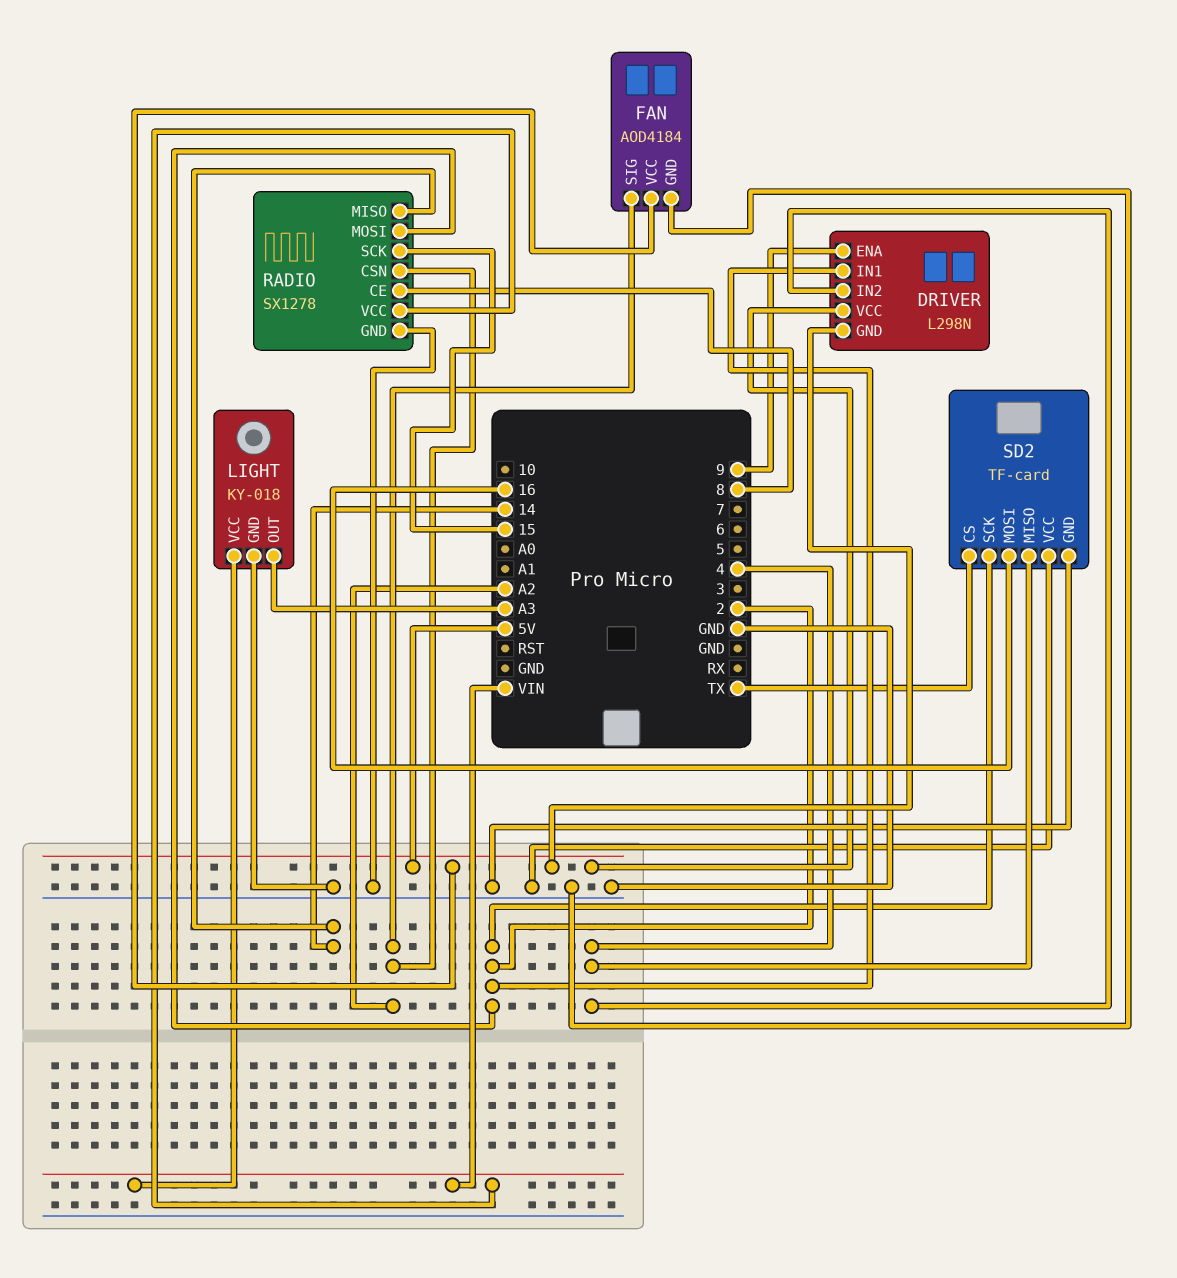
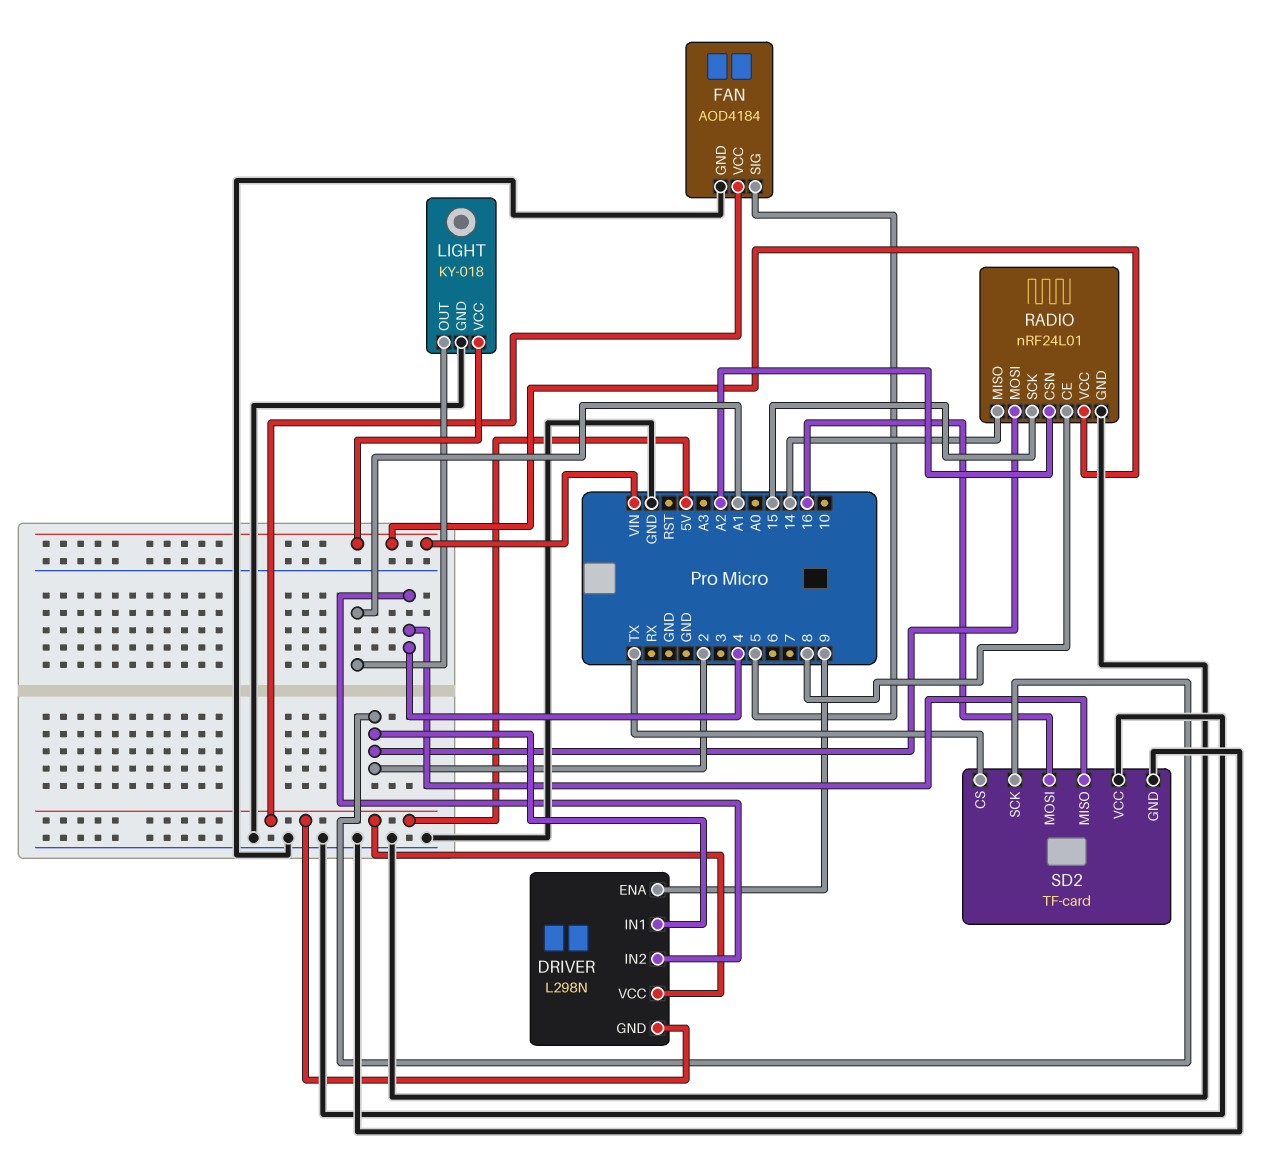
FAN pin SIG: A2 -> 5
LIGHT pin OUT: A3 -> A1
RADIO: SX1278 -> nRF24L01

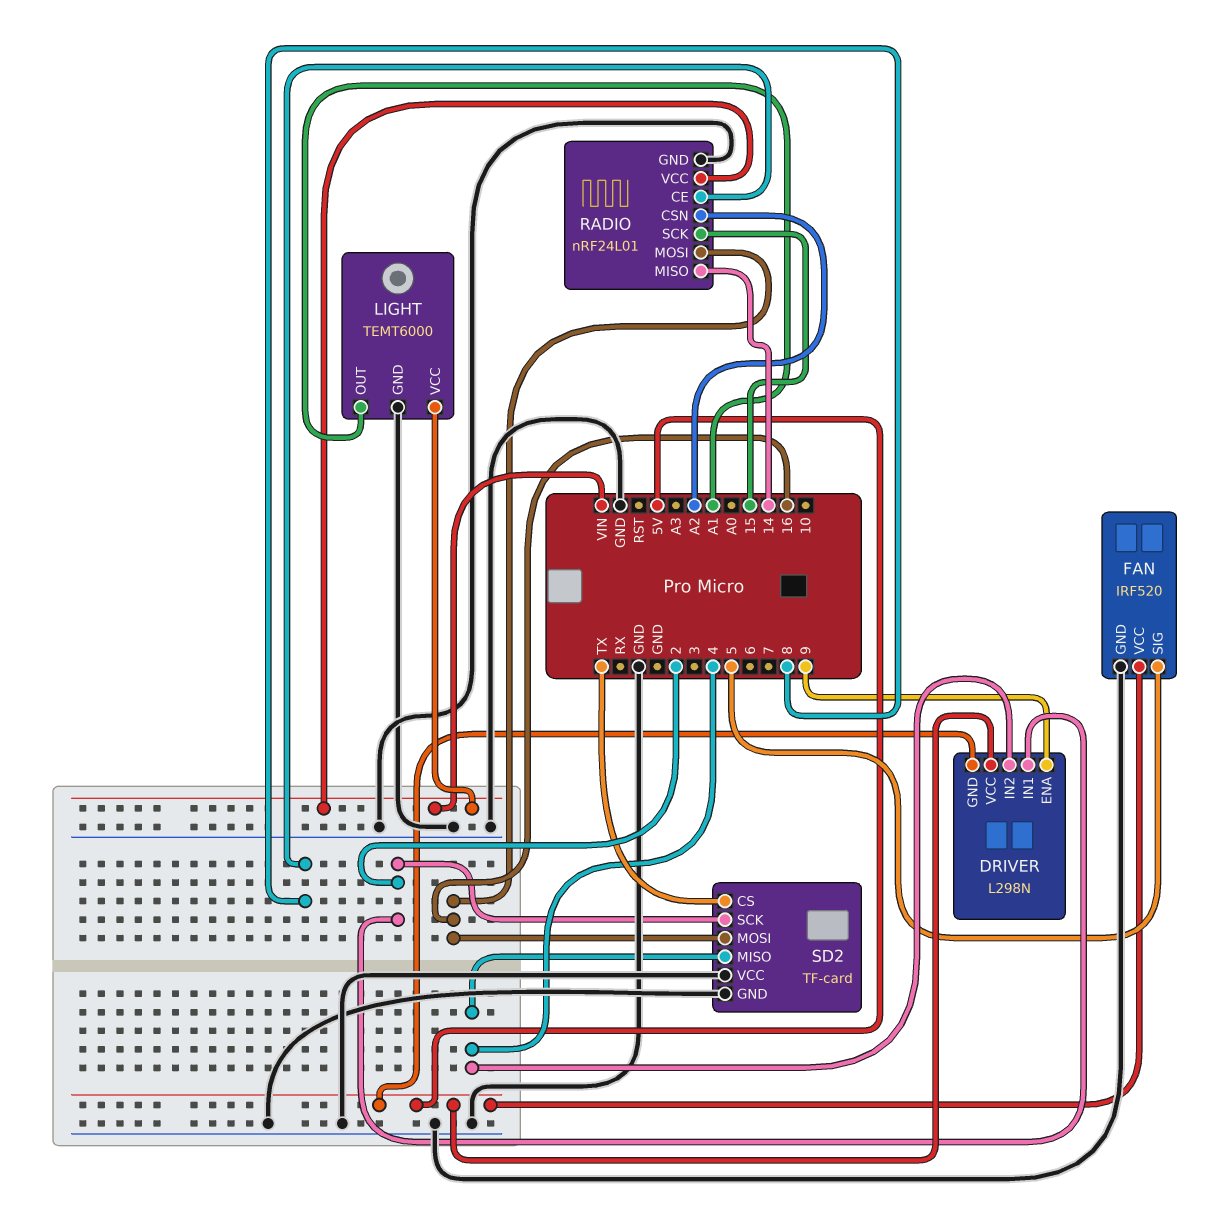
FAN: AOD4184 -> IRF520
LIGHT: KY-018 -> TEMT6000
RADIO pin MOSI: 2 -> 16

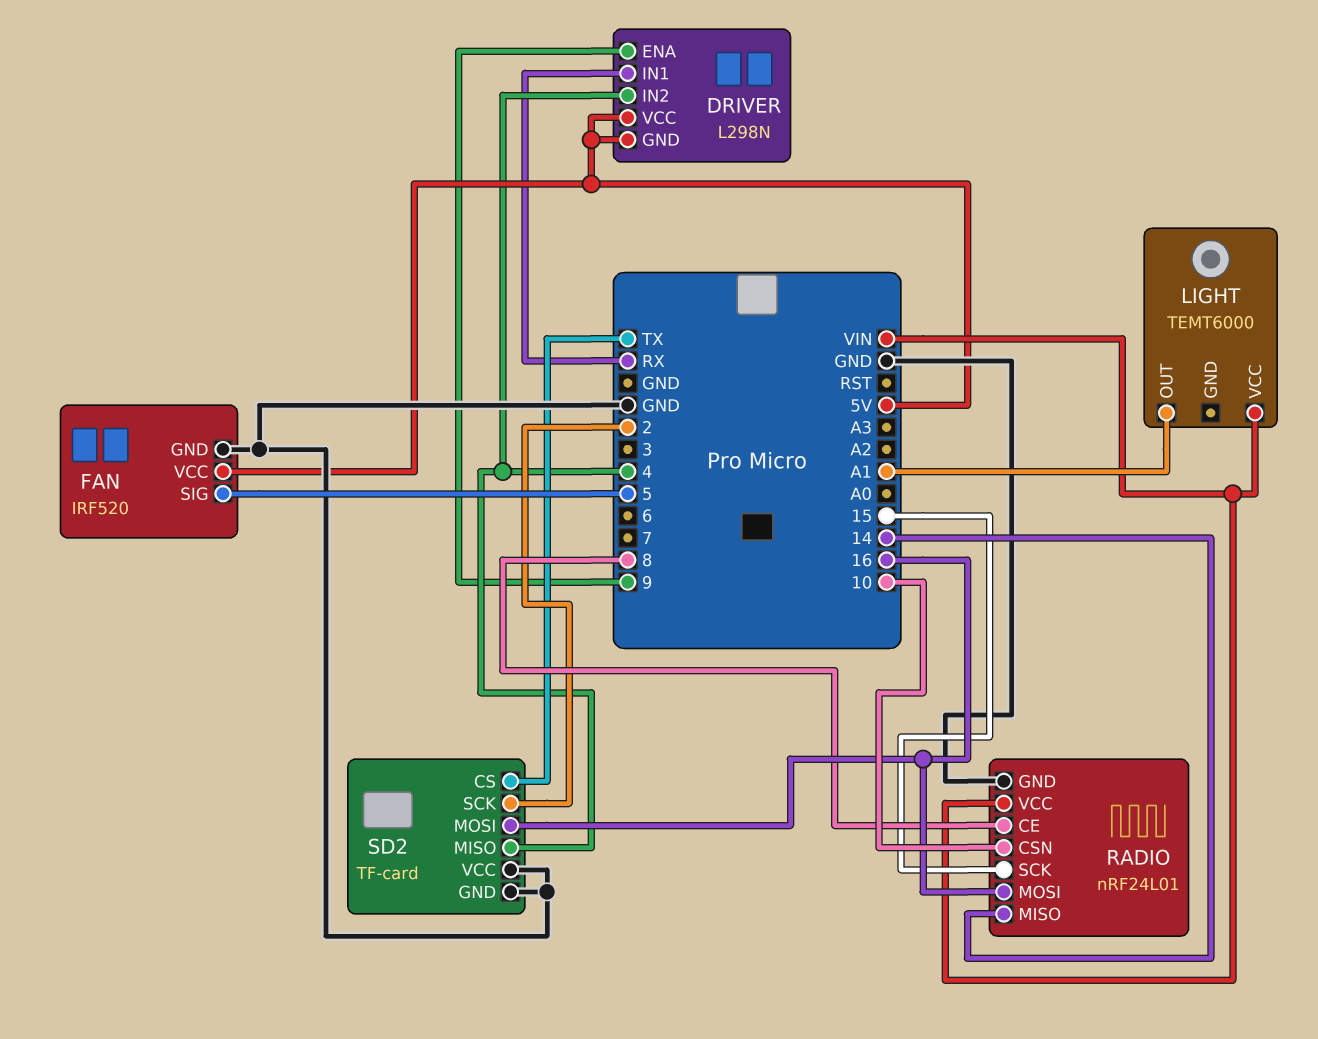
DRIVER pin IN1: 2 -> RX
LIGHT pin GND: GND -> none
RADIO pin CSN: A2 -> 10

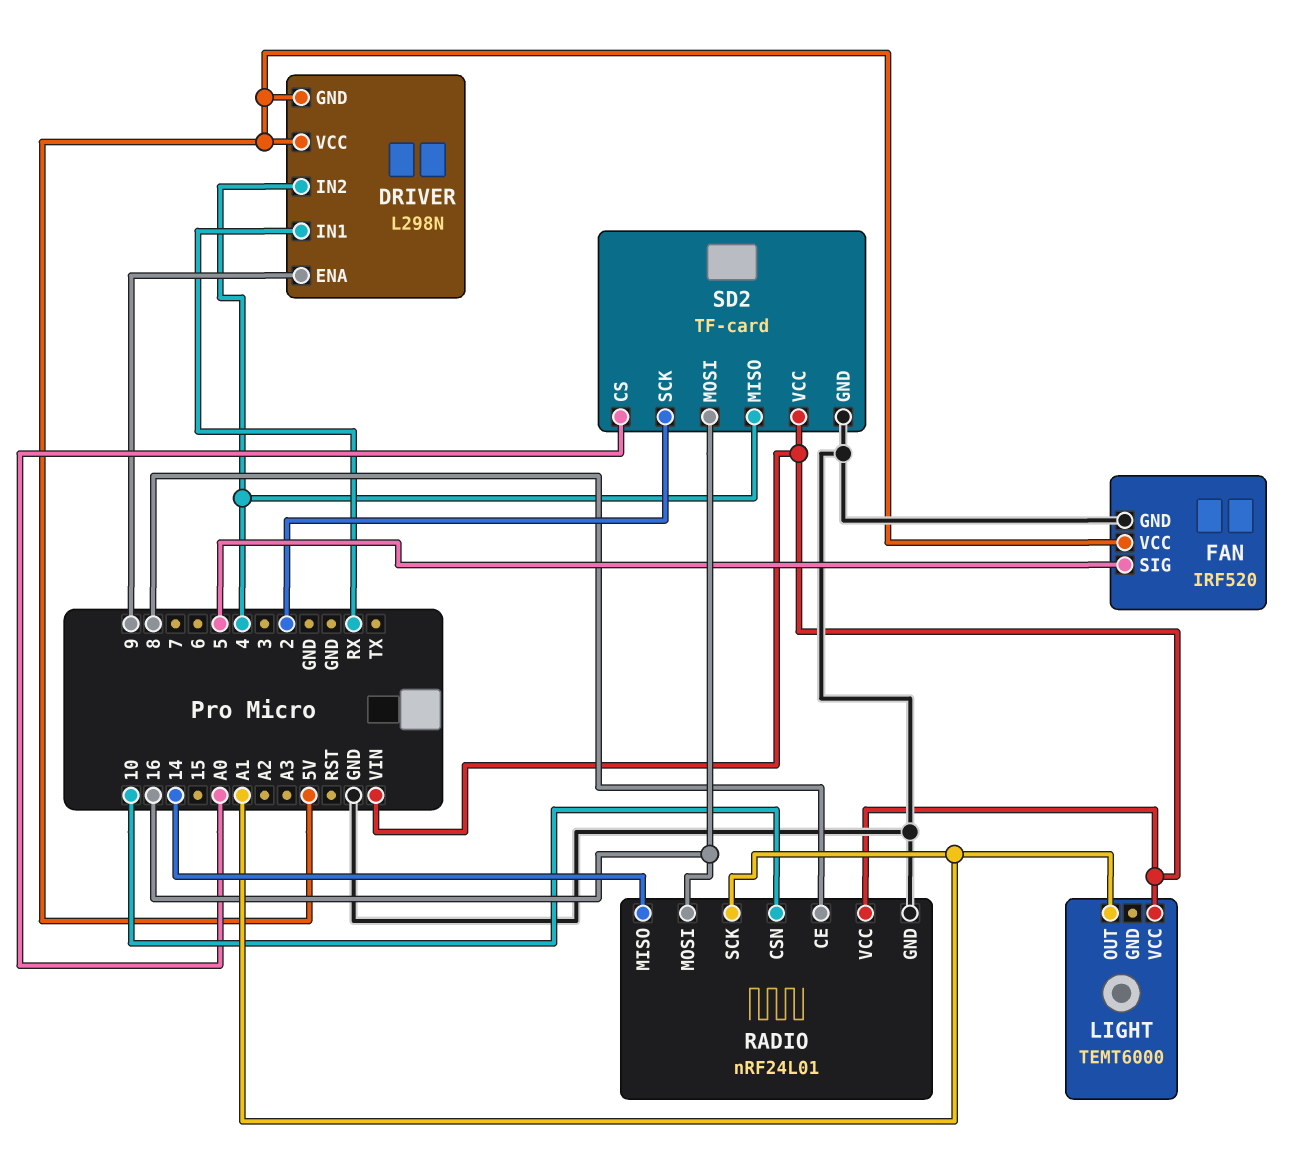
RADIO pin SCK: 15 -> A1
SD2 pin CS: TX -> A0
SD2 pin VCC: GND -> VIN

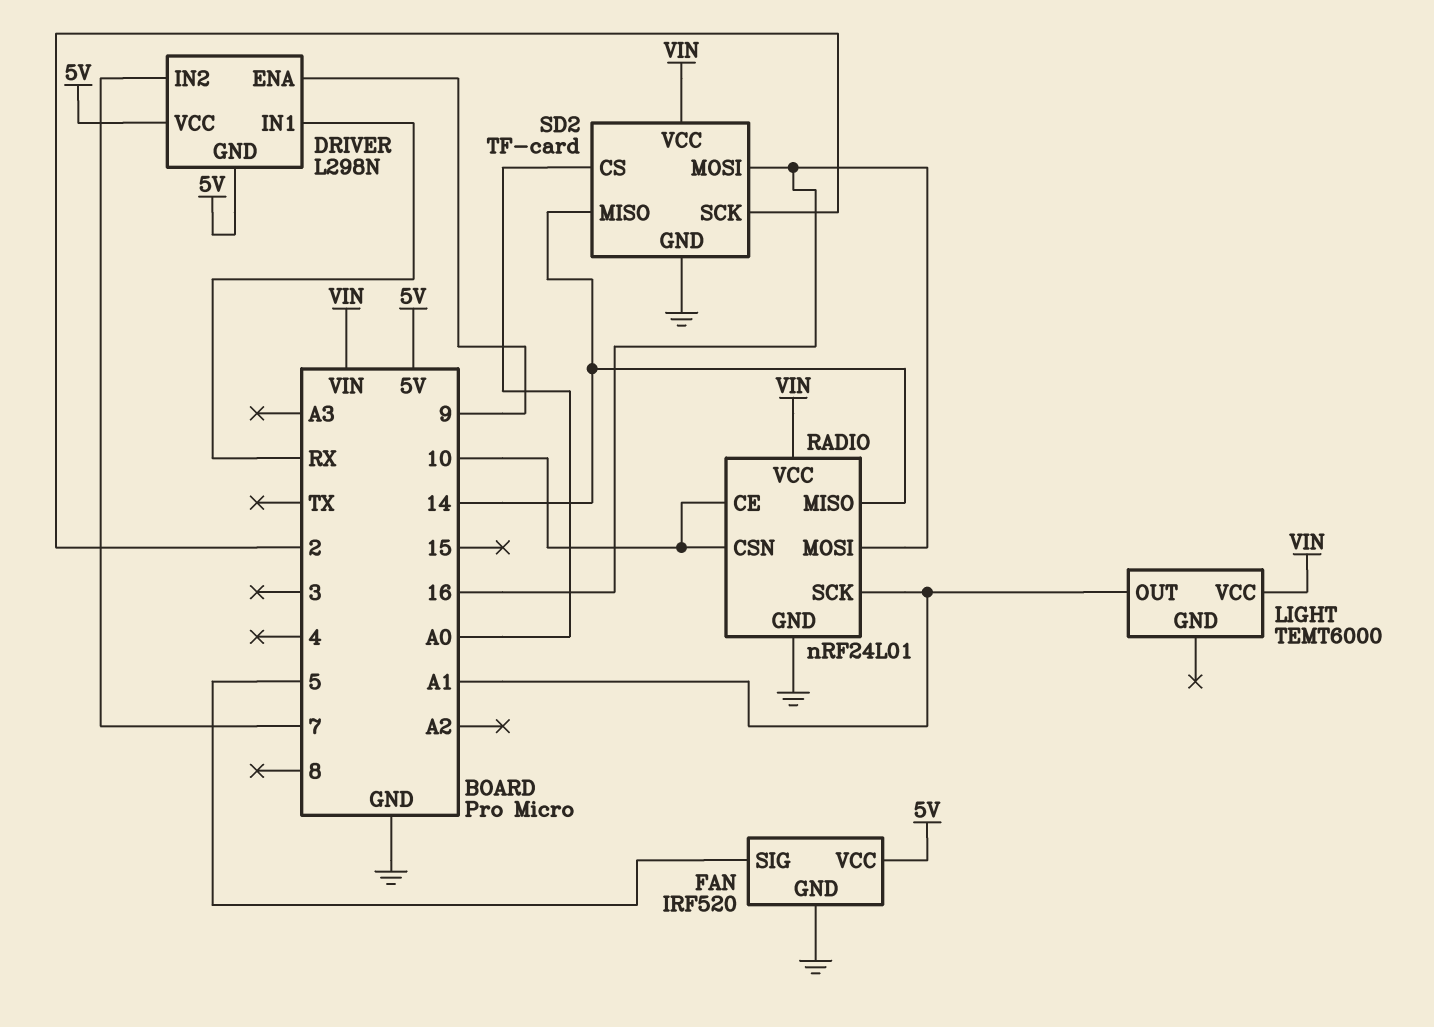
DRIVER pin IN2: 4 -> 7
RADIO pin CE: 8 -> 10
SD2 pin MISO: 4 -> 14

